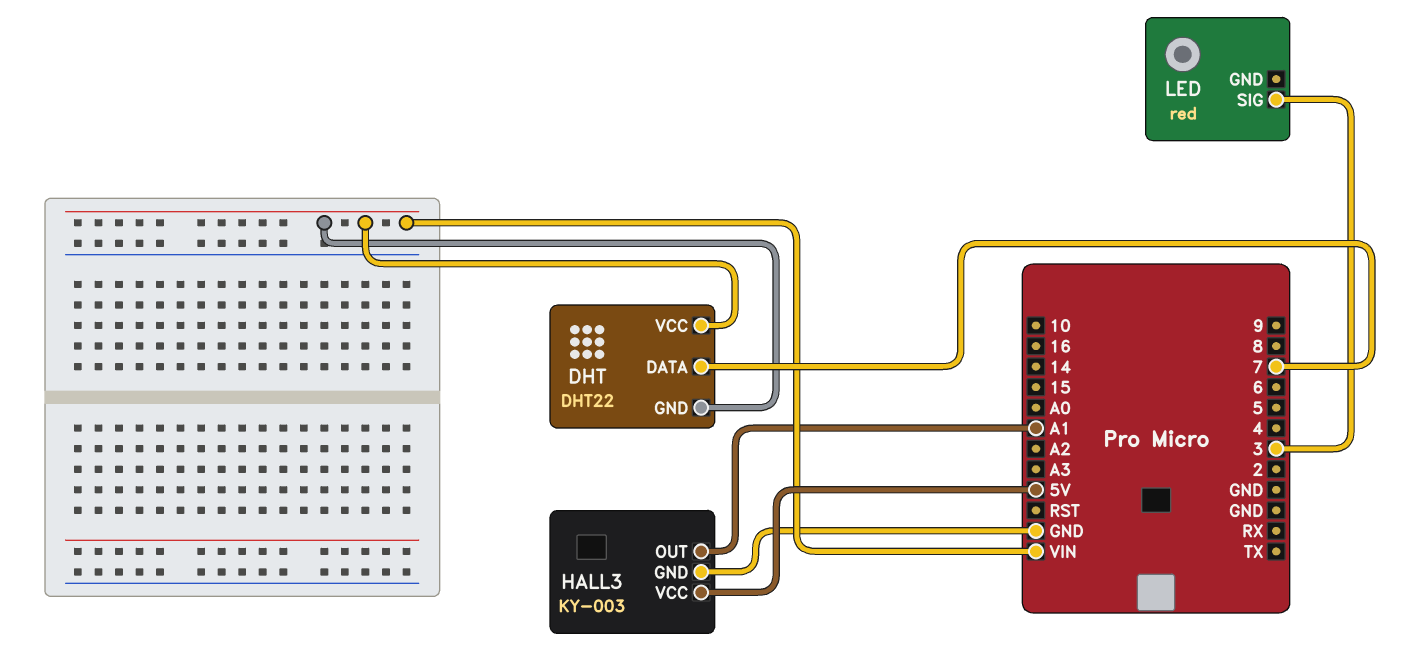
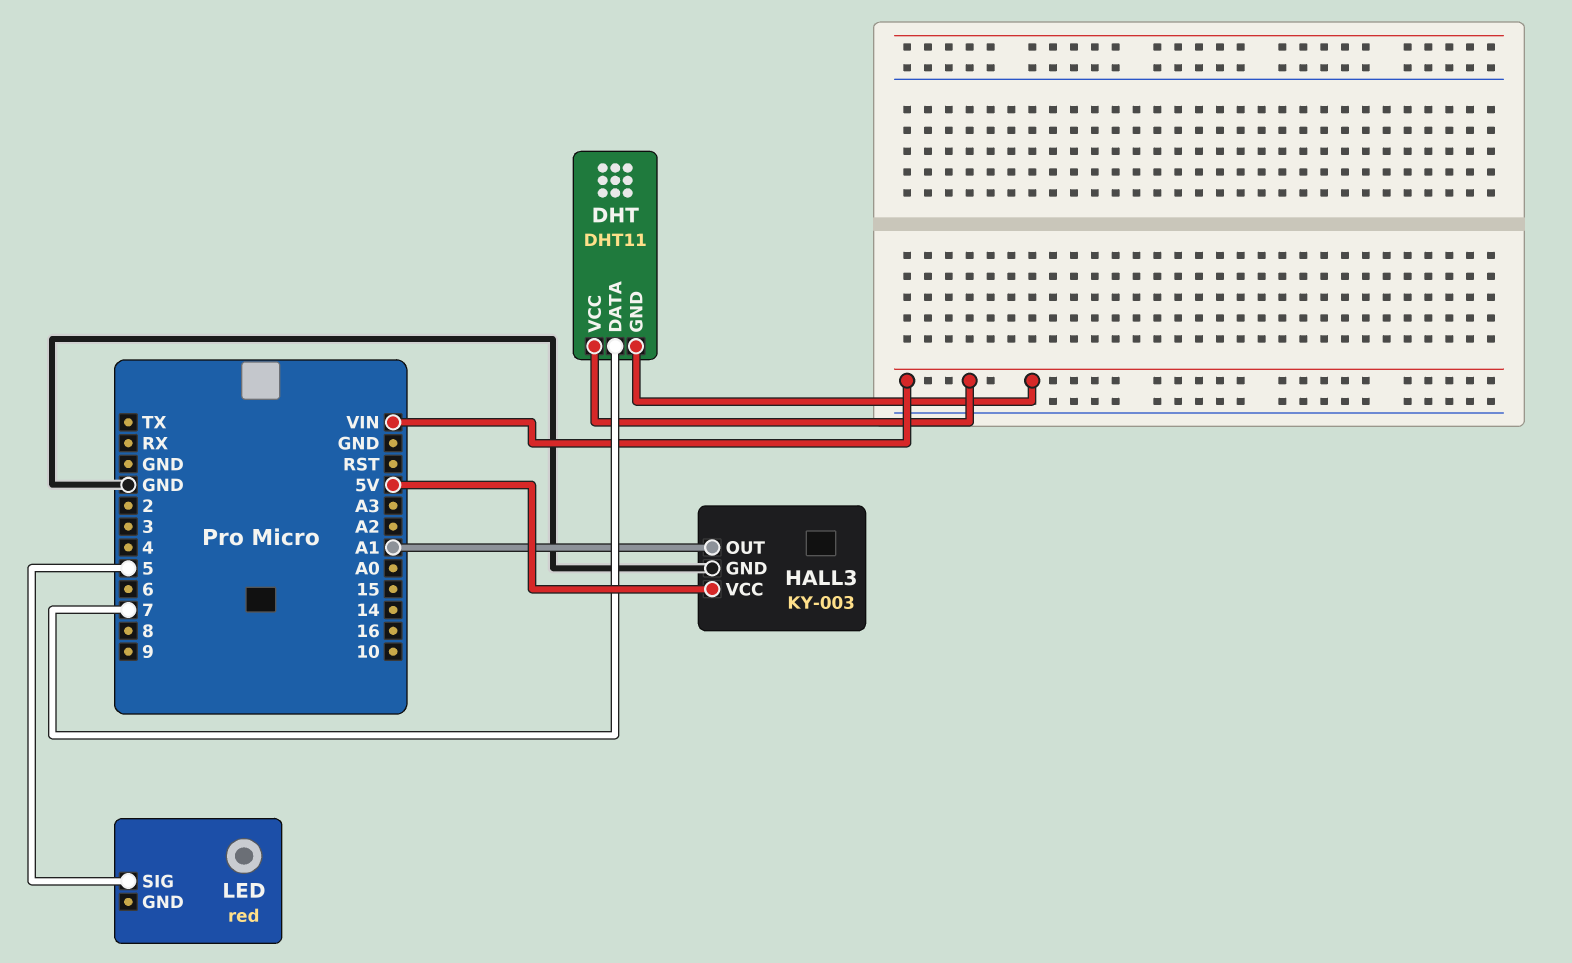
DHT: DHT22 -> DHT11
LED pin SIG: 3 -> 5

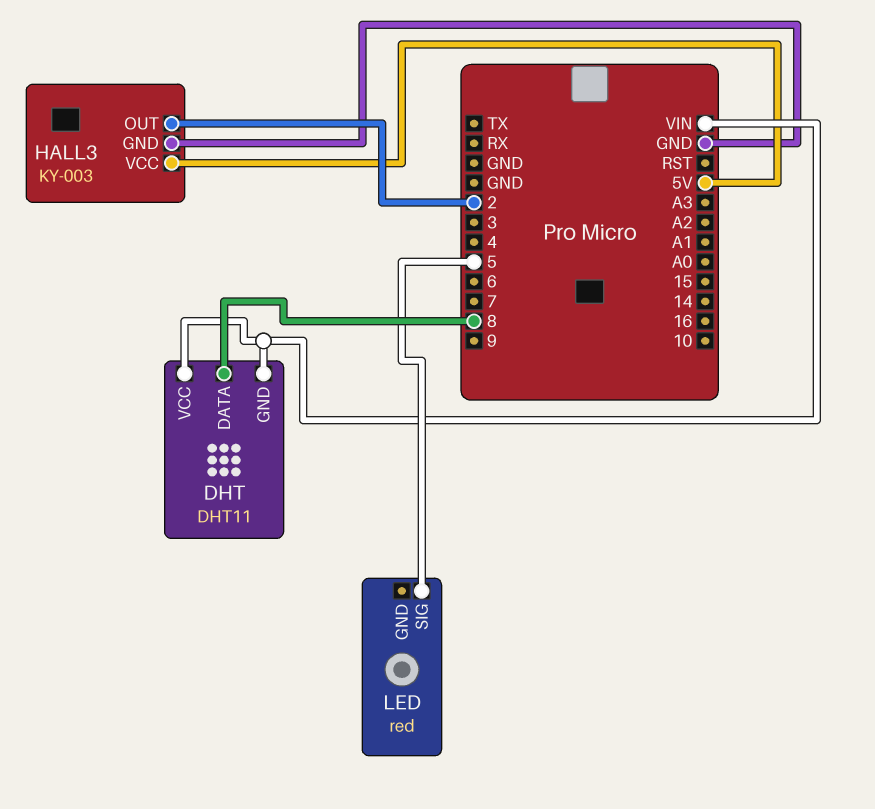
DHT pin DATA: 7 -> 8
HALL3 pin OUT: A1 -> 2

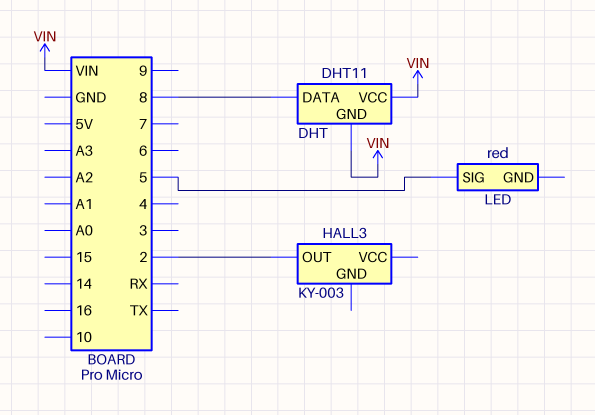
HALL3 pin GND: GND -> none
HALL3 pin VCC: 5V -> none

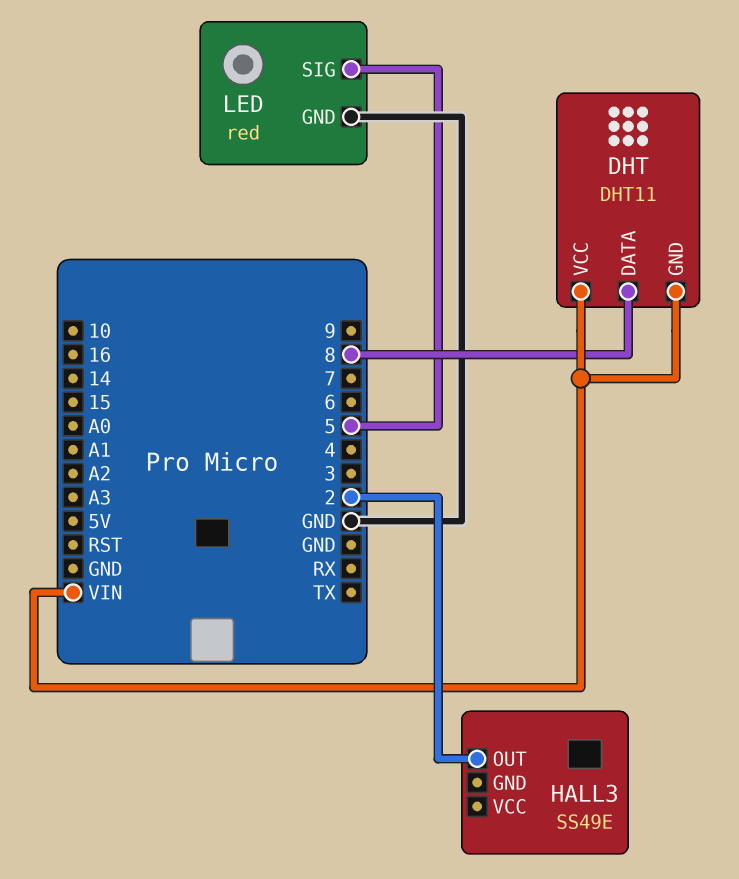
HALL3: KY-003 -> SS49E
LED pin GND: none -> GND

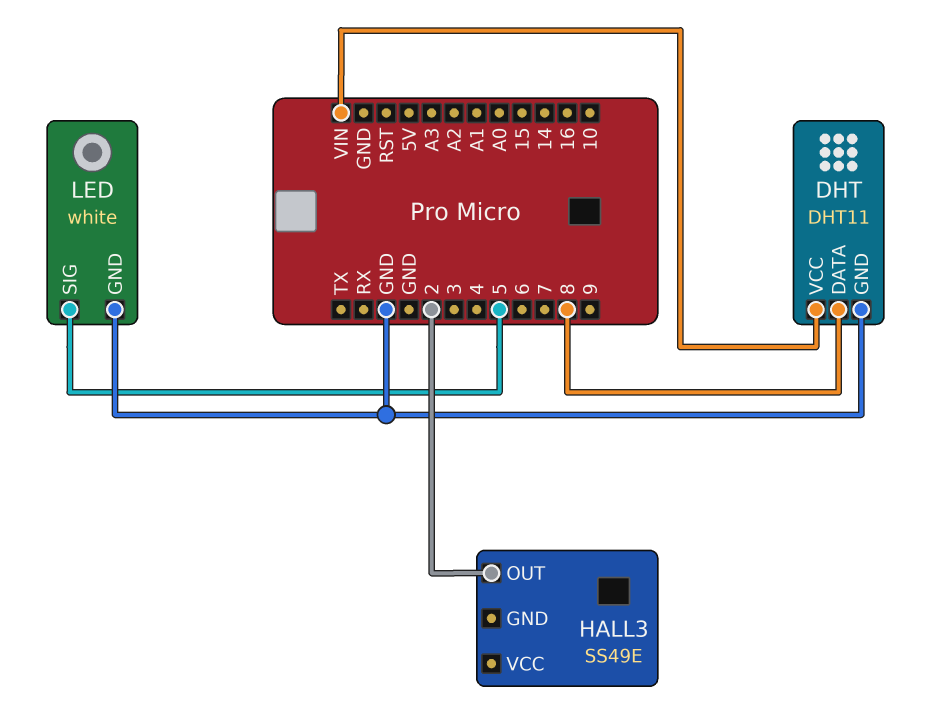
DHT pin GND: VIN -> GND
LED: red -> white

